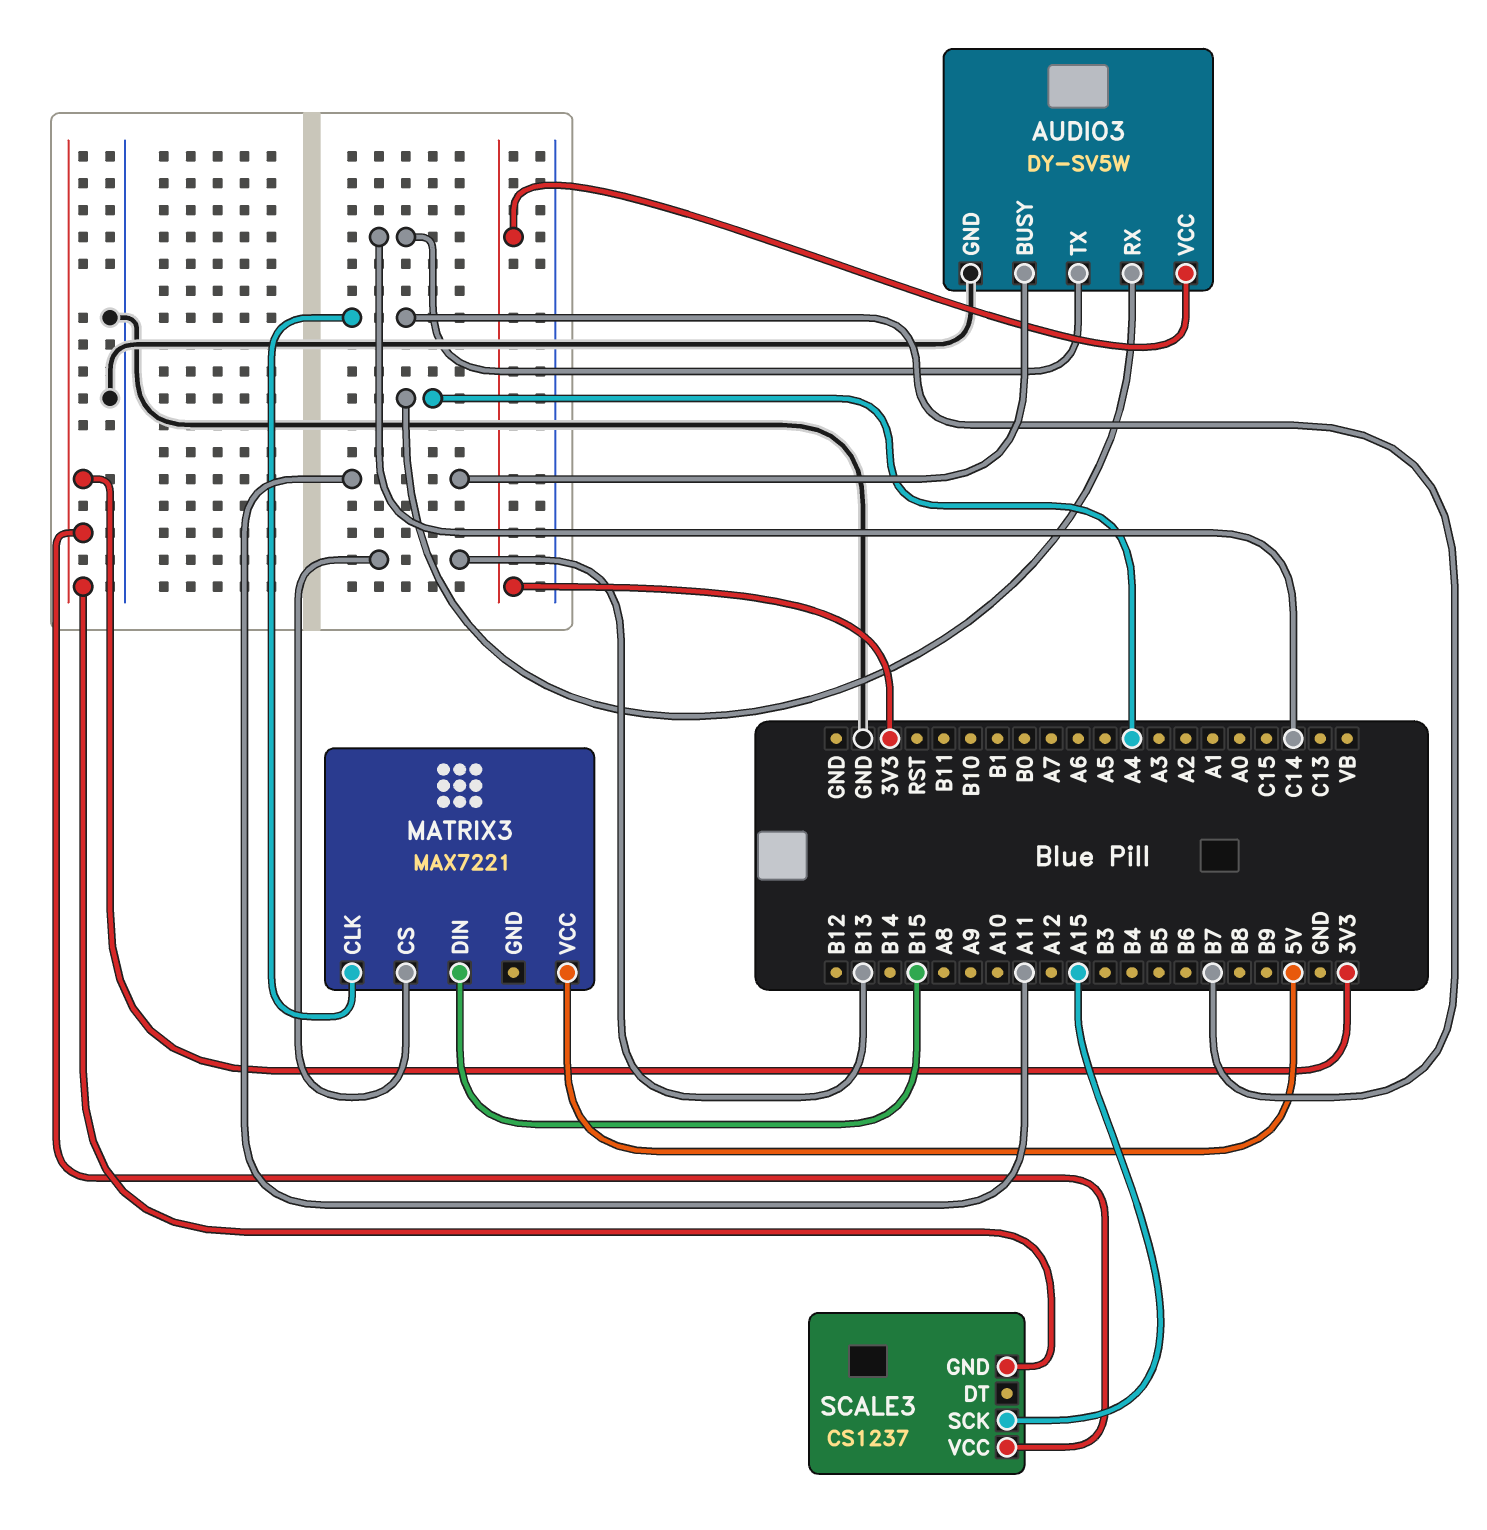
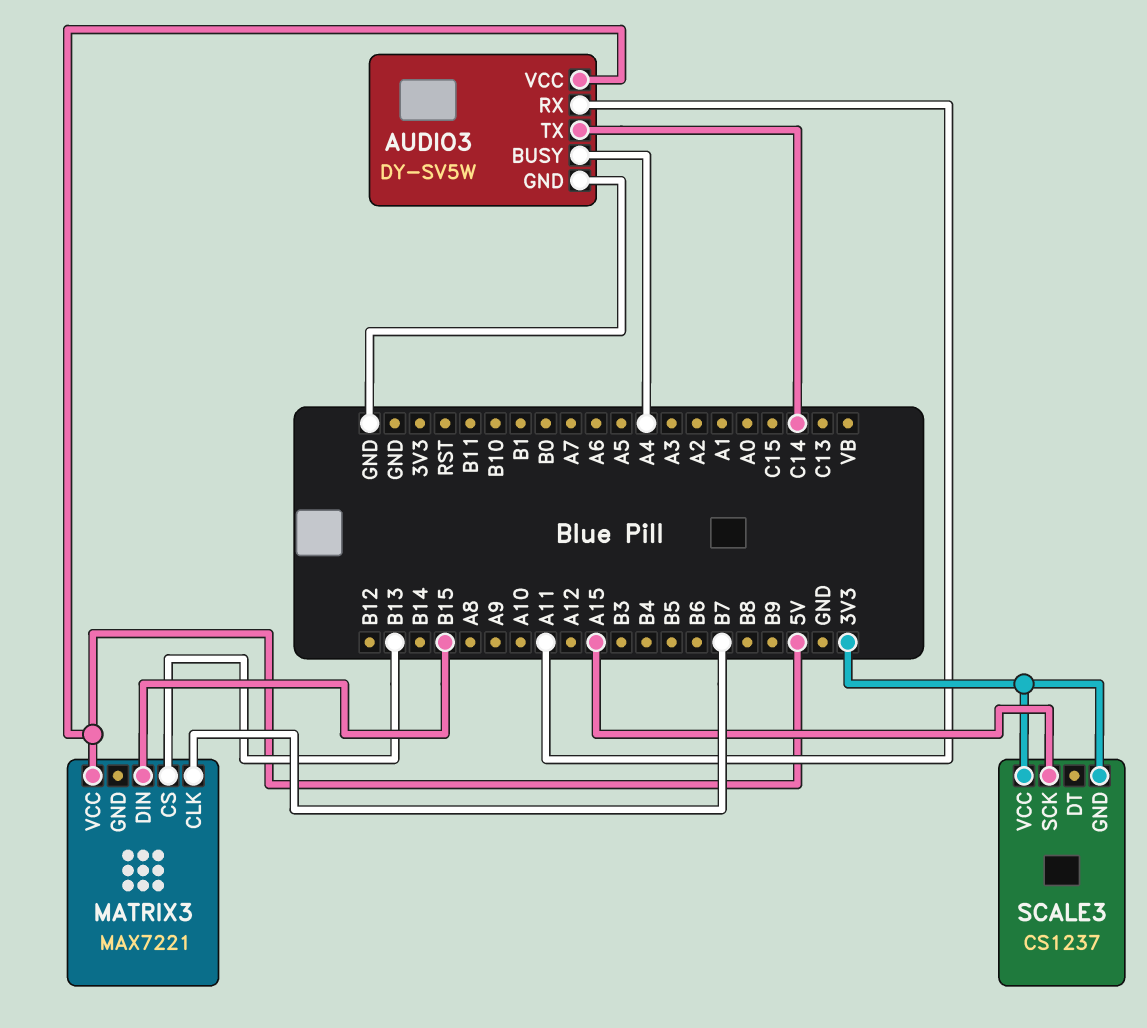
AUDIO3 pin BUSY: A11 -> A4
AUDIO3 pin RX: A4 -> A11
AUDIO3 pin VCC: 3V3 -> 5V

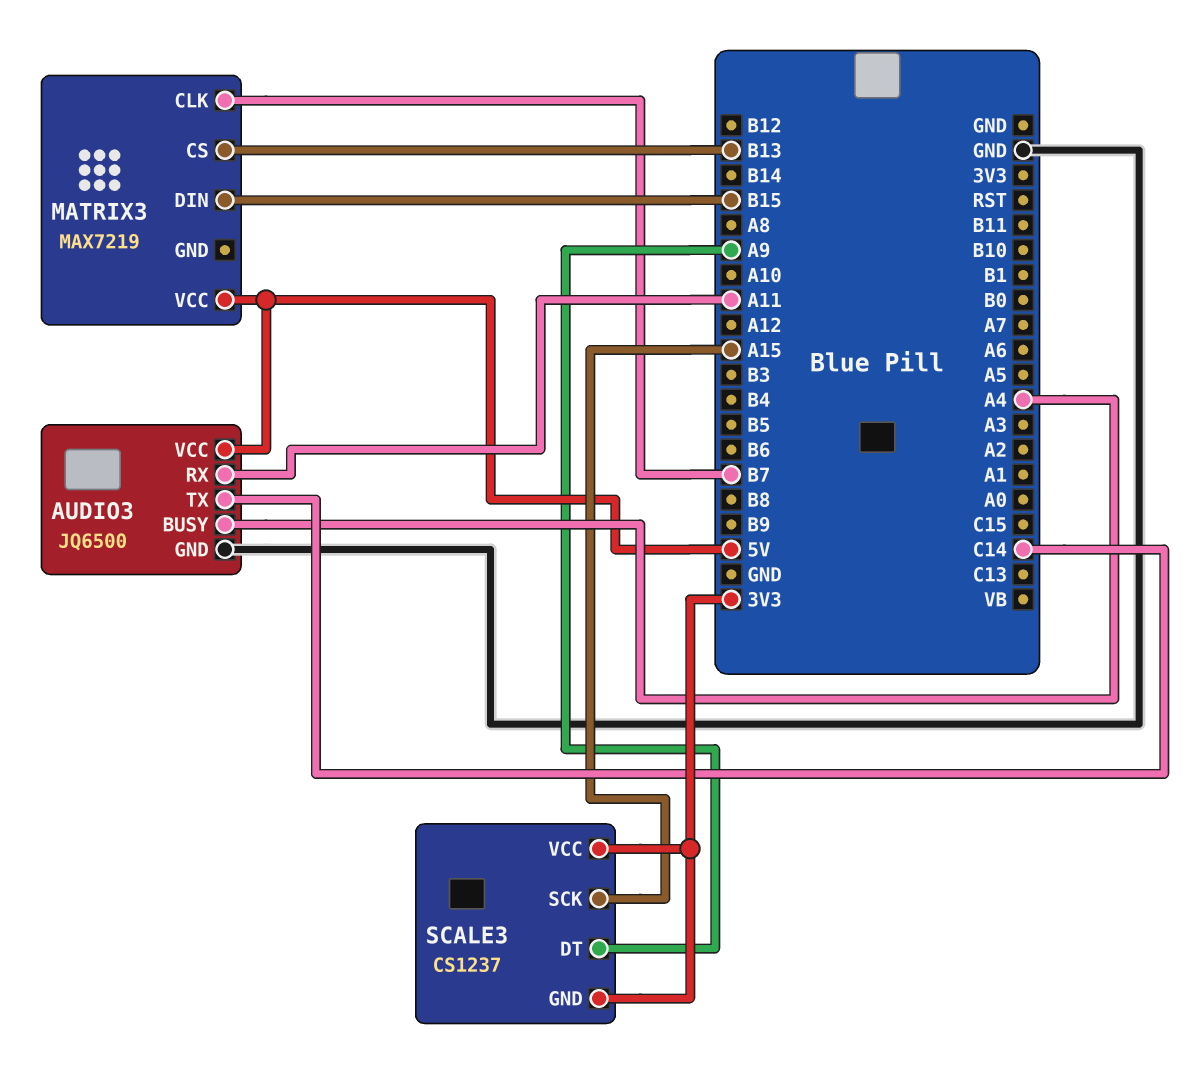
AUDIO3: DY-SV5W -> JQ6500
MATRIX3: MAX7221 -> MAX7219
SCALE3 pin DT: none -> A9

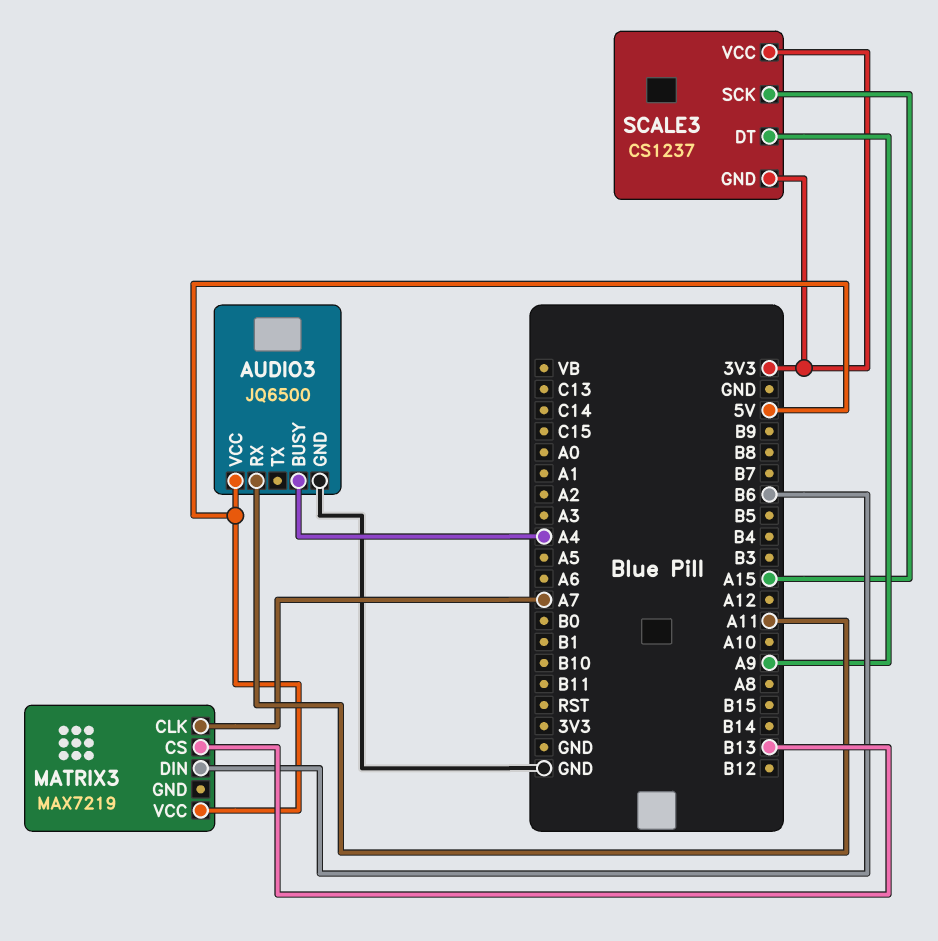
AUDIO3 pin TX: C14 -> none
MATRIX3 pin CLK: B7 -> A7
MATRIX3 pin DIN: B15 -> B6

